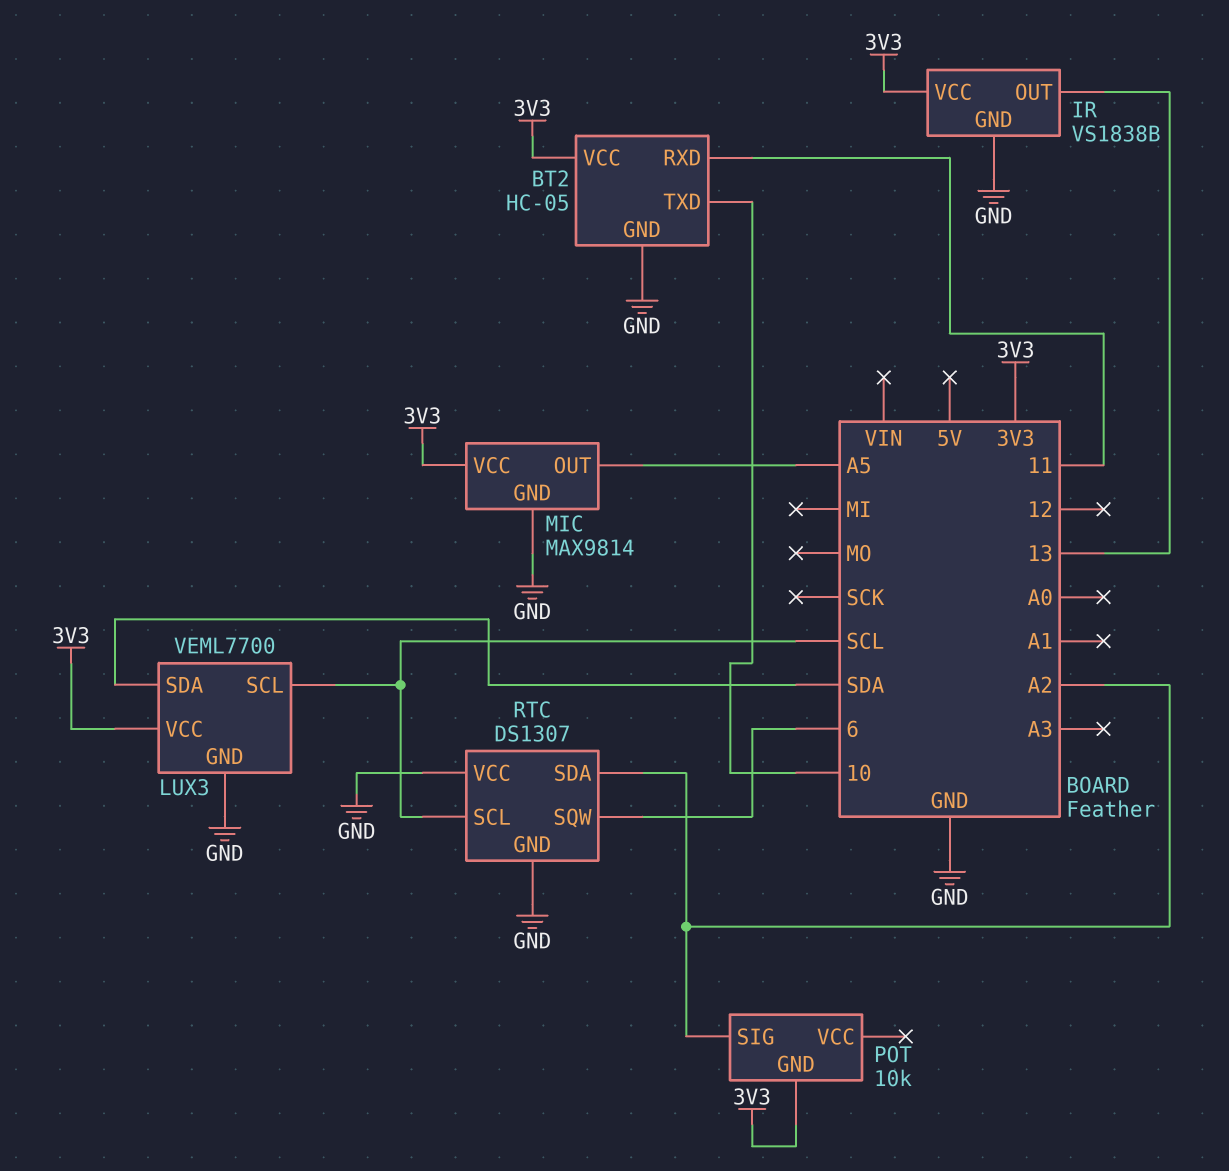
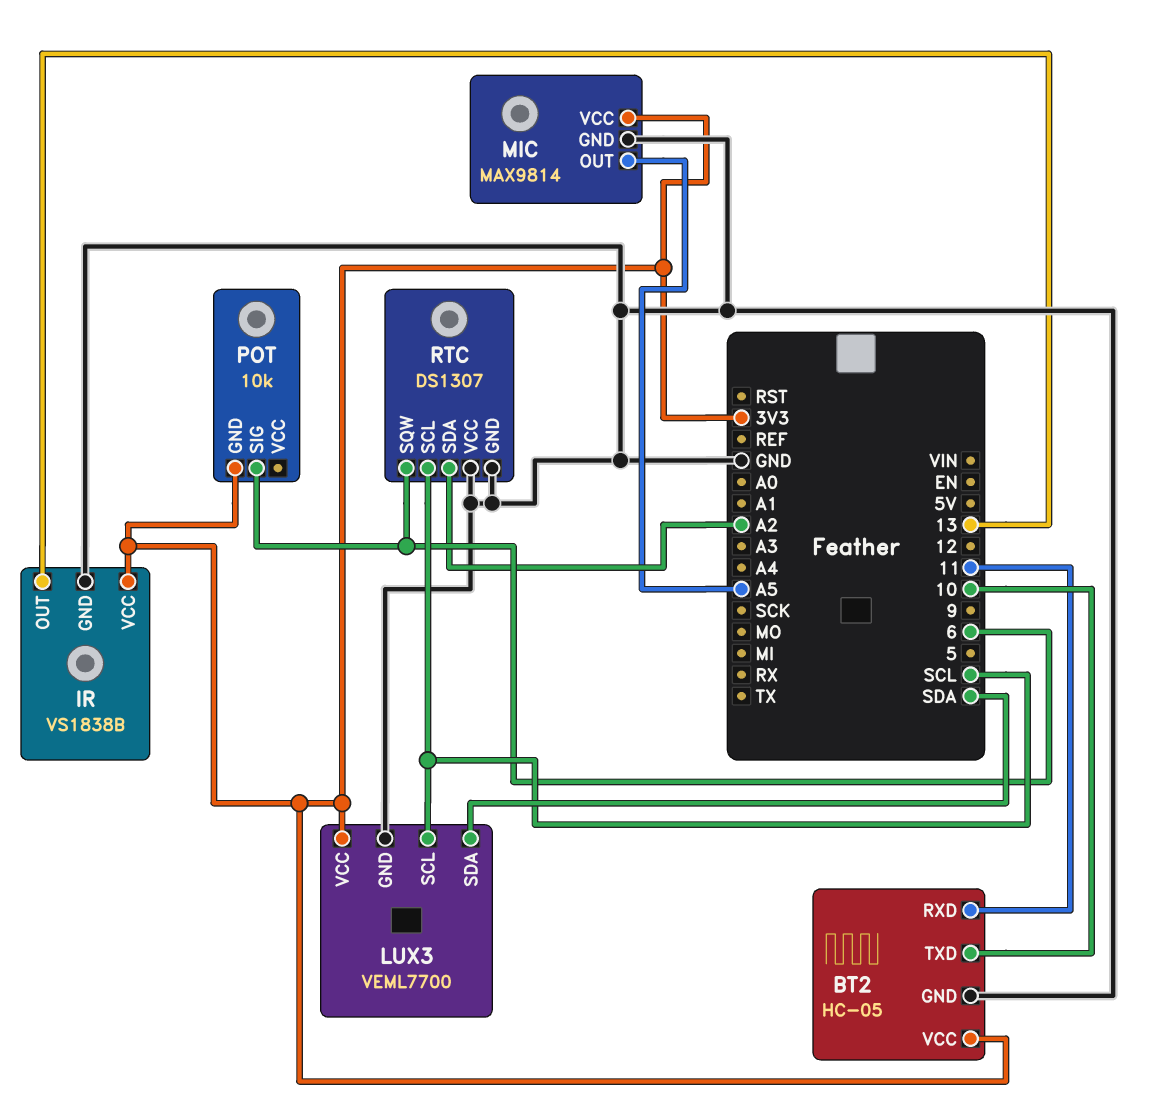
POT pin SIG: A2 -> 6

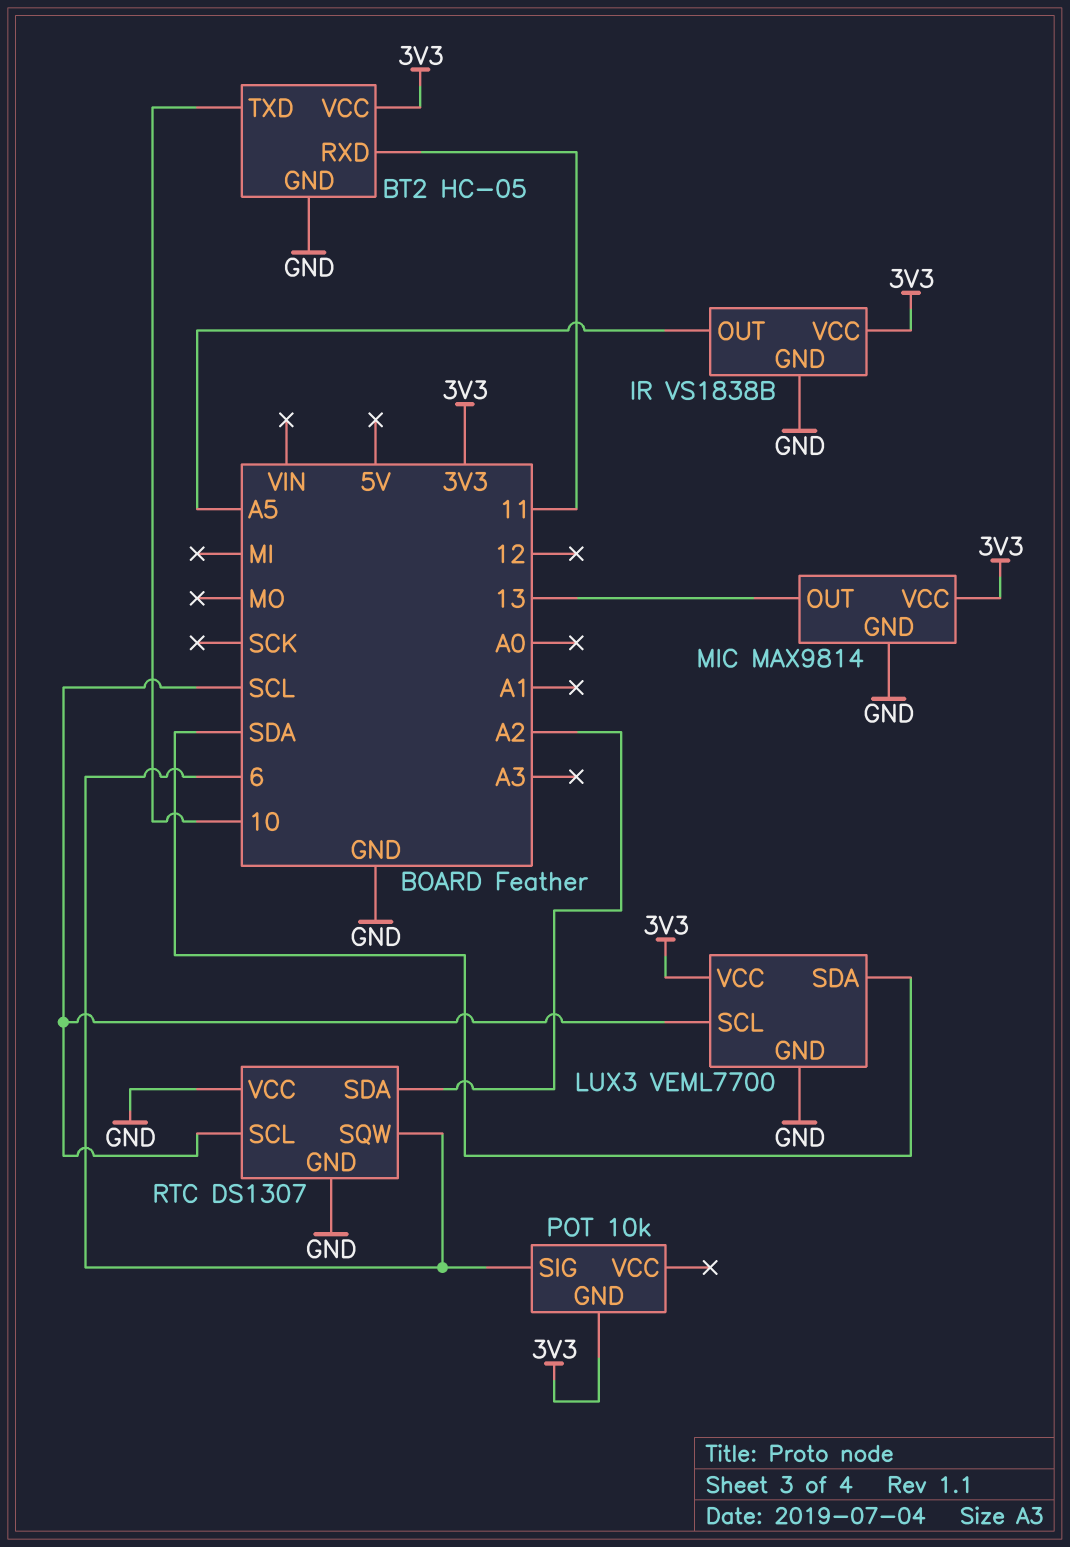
IR pin OUT: 13 -> A5
MIC pin OUT: A5 -> 13

